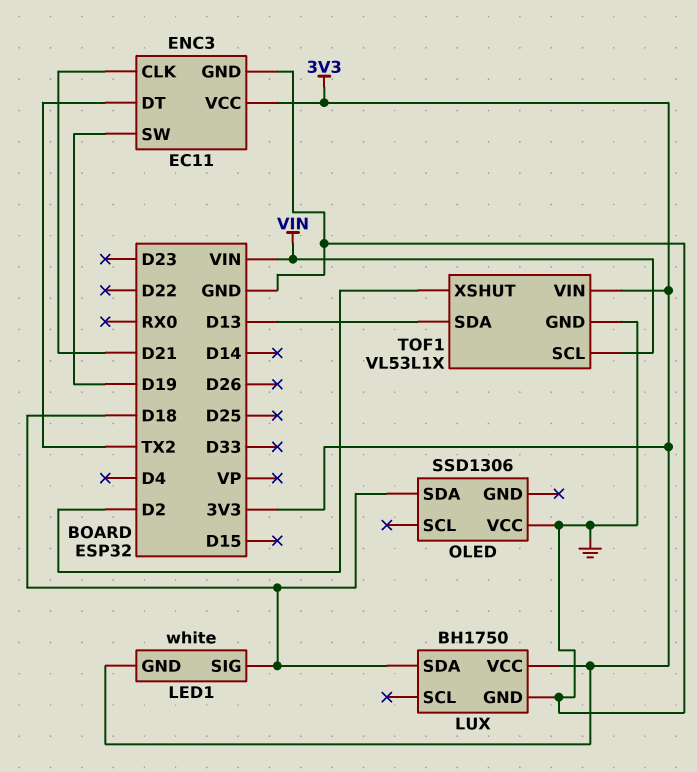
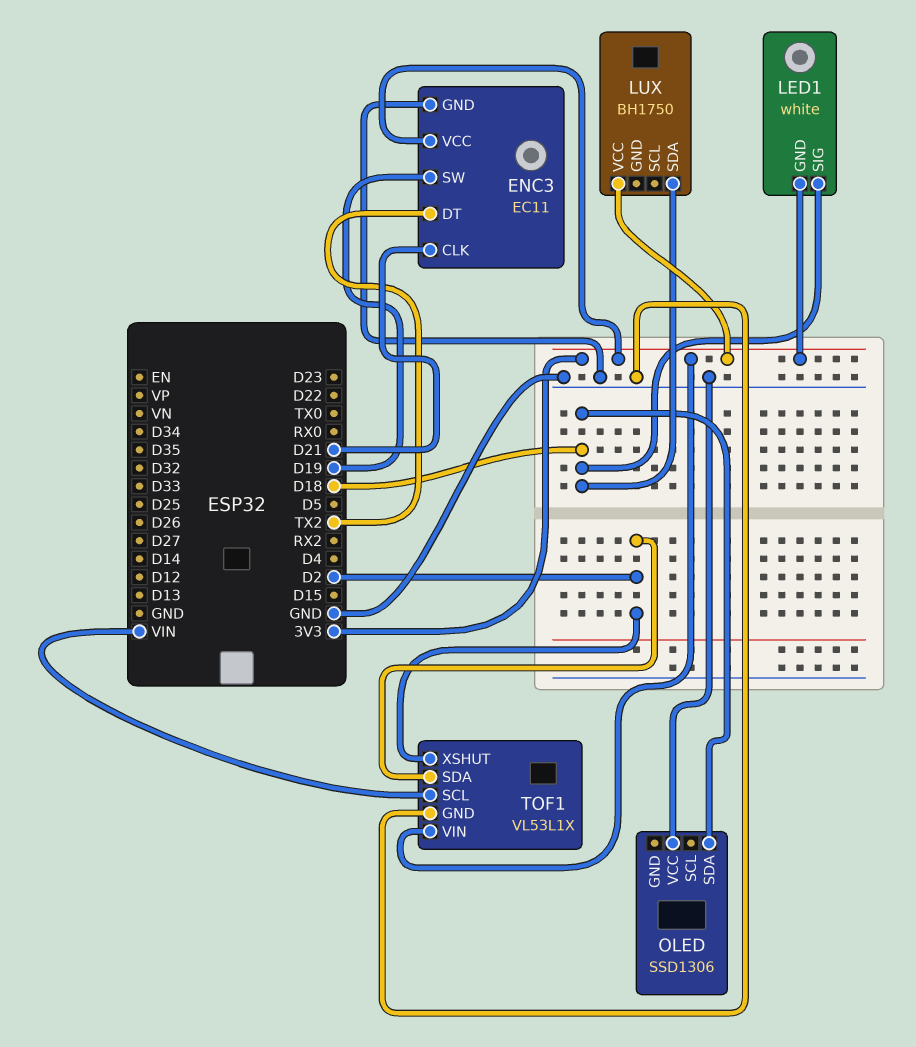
LUX pin GND: GND -> none
TOF1 pin SDA: D13 -> D2

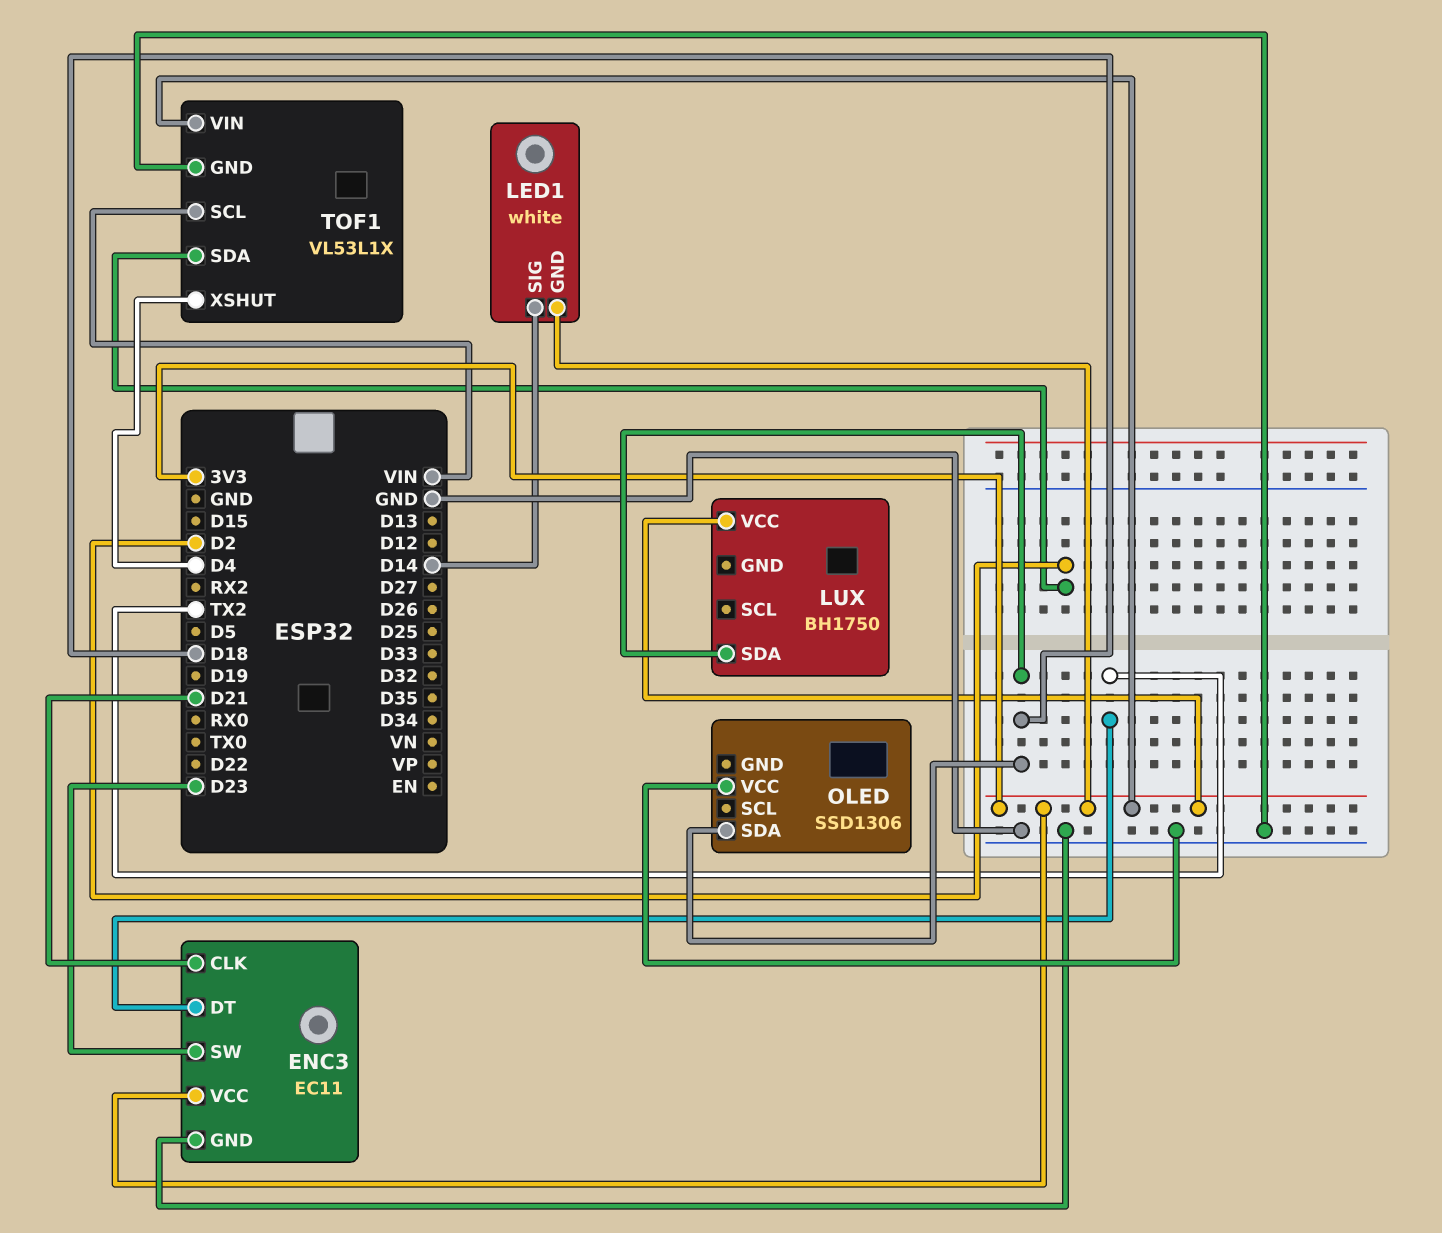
ENC3 pin SW: D19 -> D23
LED1 pin SIG: D18 -> D14
TOF1 pin XSHUT: D2 -> D4

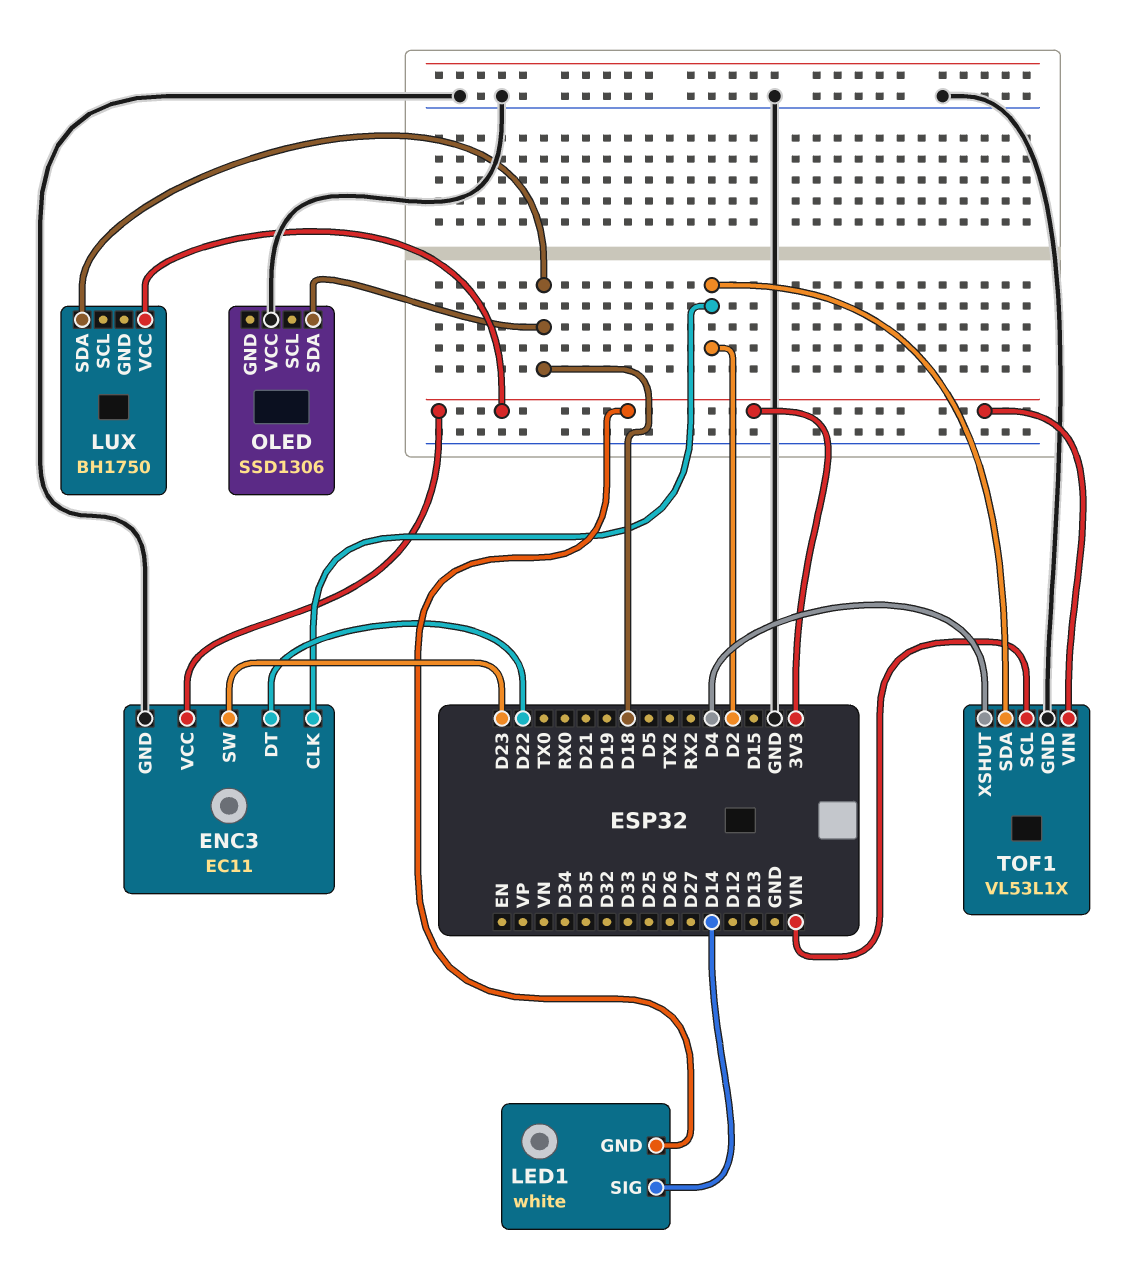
ENC3 pin CLK: D21 -> D2
ENC3 pin DT: TX2 -> D22

